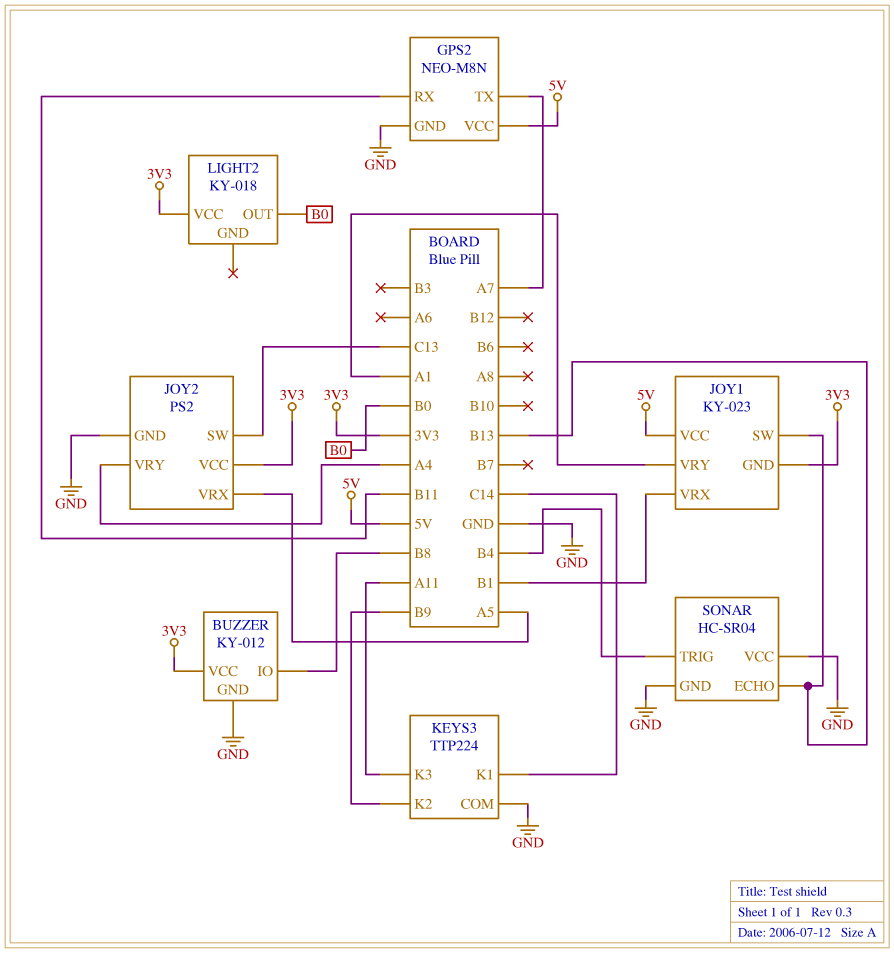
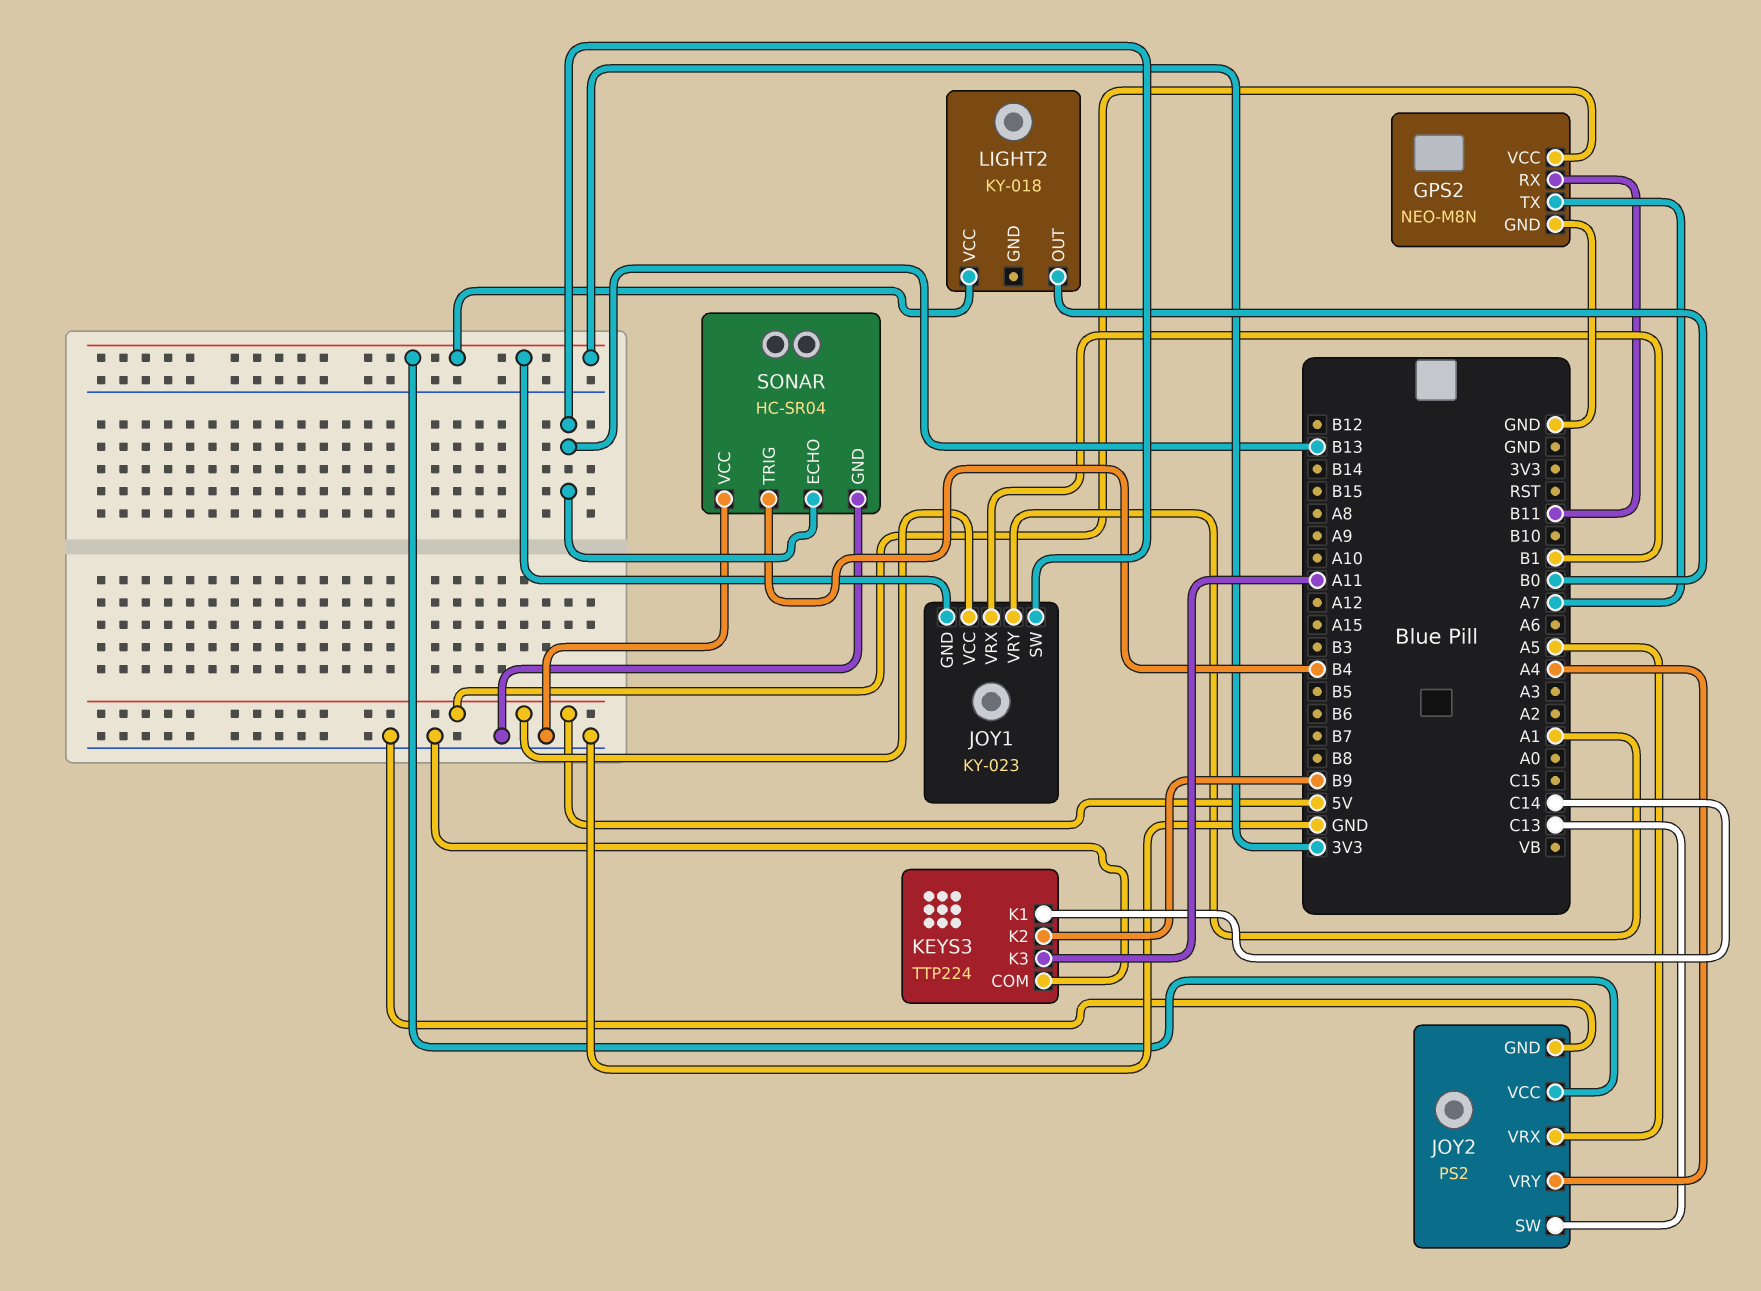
BUZZER: KY-012 -> none
BUZZER pin GND: GND -> none
BUZZER pin IO: B8 -> none
BUZZER pin VCC: 3V3 -> none

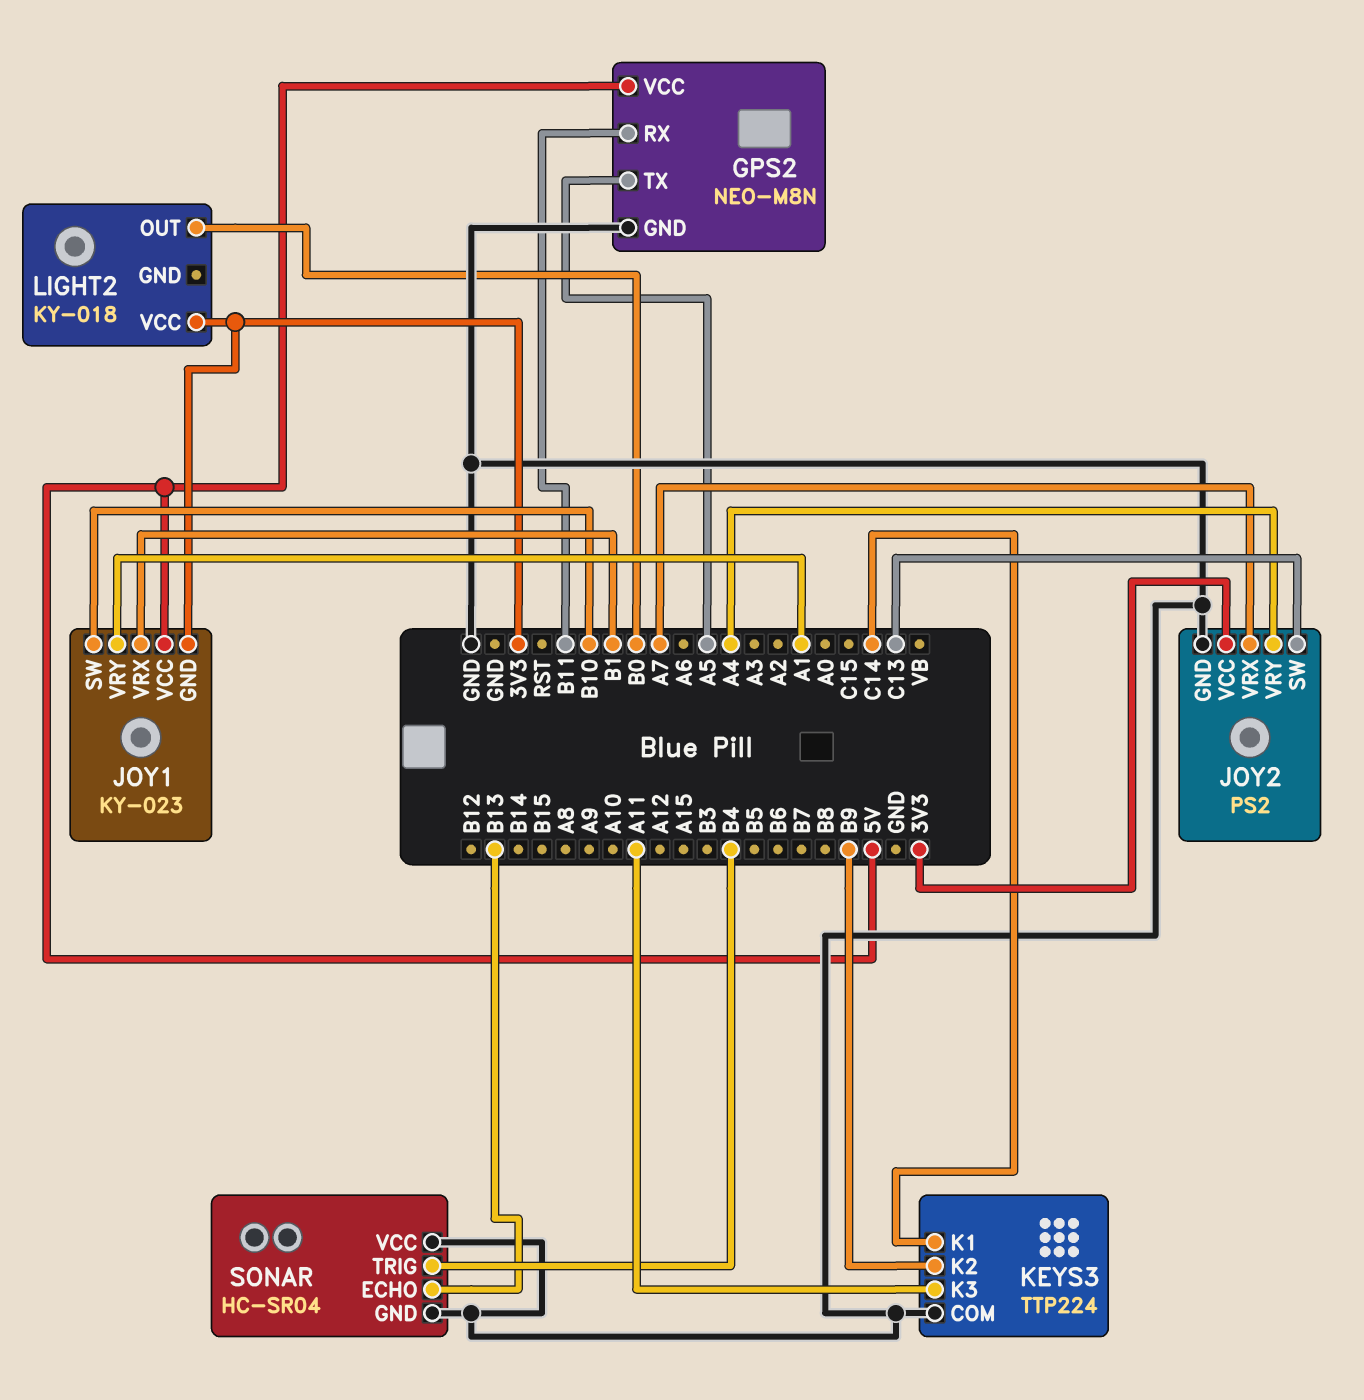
GPS2 pin TX: A7 -> A5
JOY1 pin SW: B13 -> B10
JOY2 pin VRX: A5 -> A7

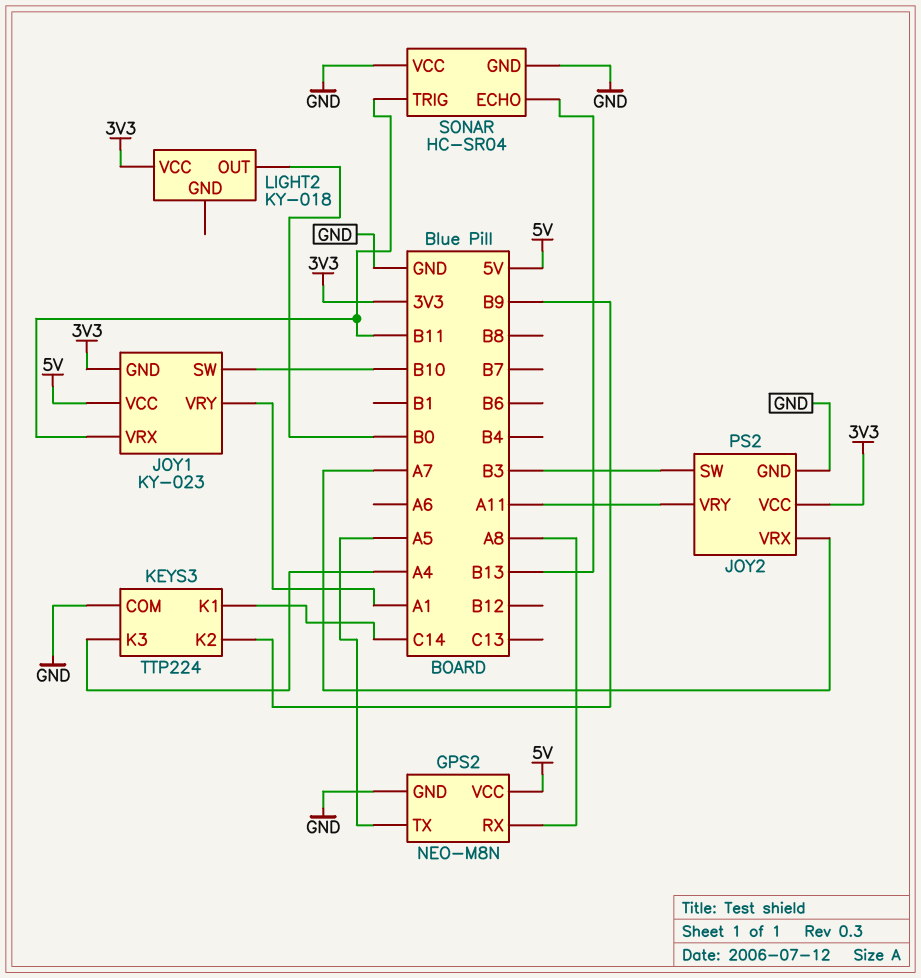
GPS2 pin RX: B11 -> A8
JOY1 pin VRX: B1 -> B11
JOY2 pin SW: C13 -> B3
JOY2 pin VRY: A4 -> A11
KEYS3 pin K3: A11 -> A4
SONAR pin TRIG: B4 -> B11

